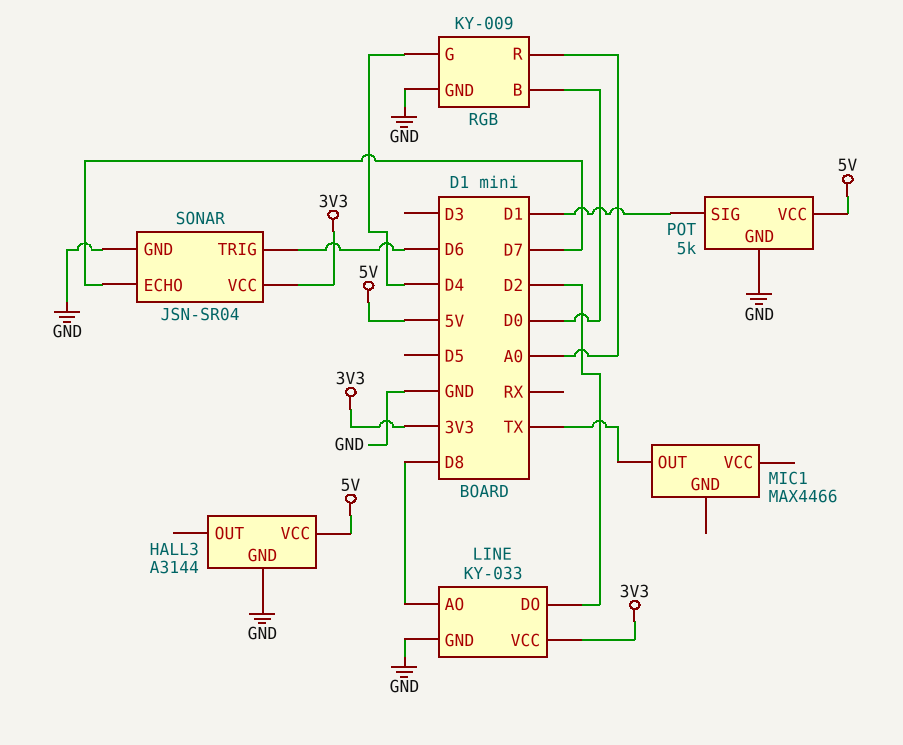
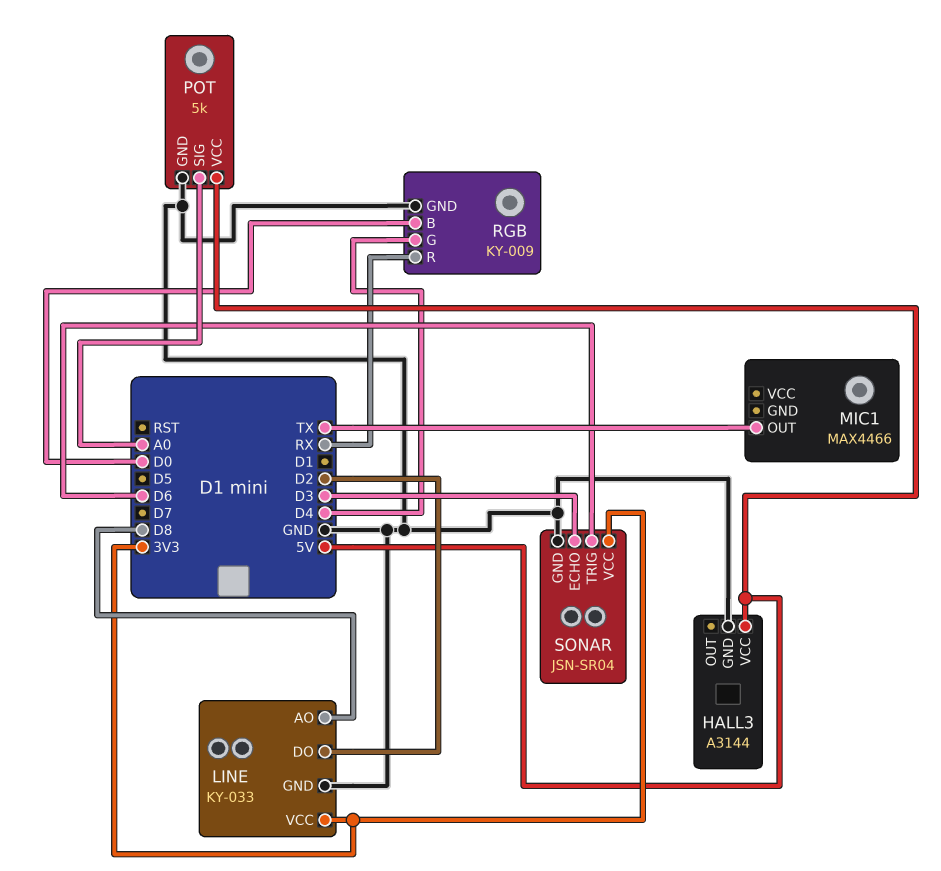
POT pin SIG: D1 -> A0
RGB pin R: A0 -> RX
SONAR pin ECHO: D7 -> D3

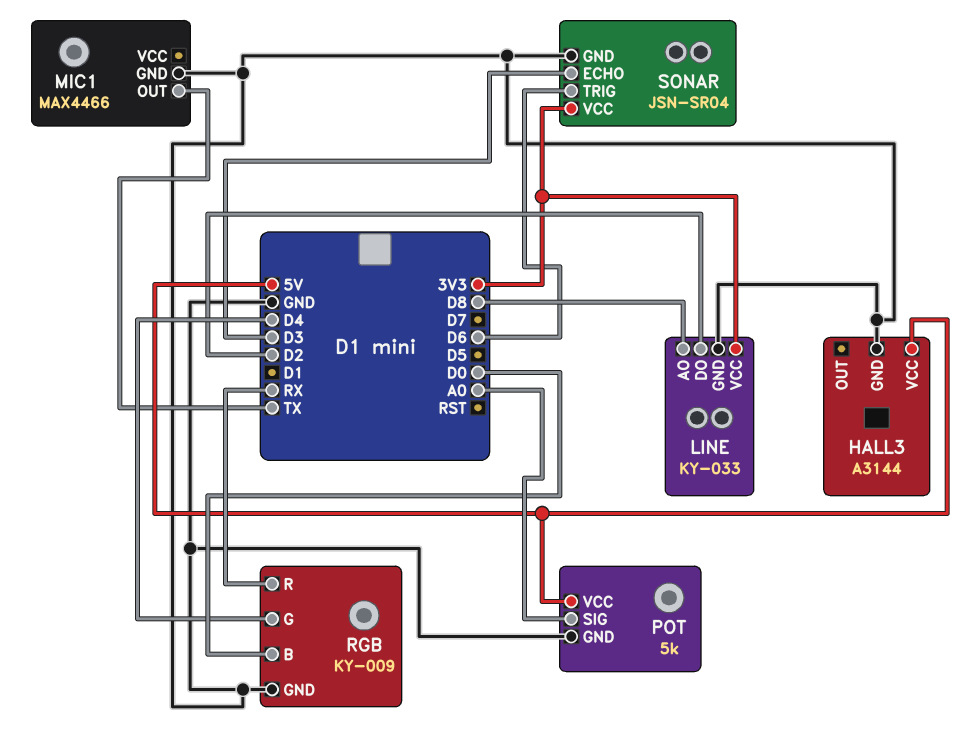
MIC1 pin GND: none -> GND

